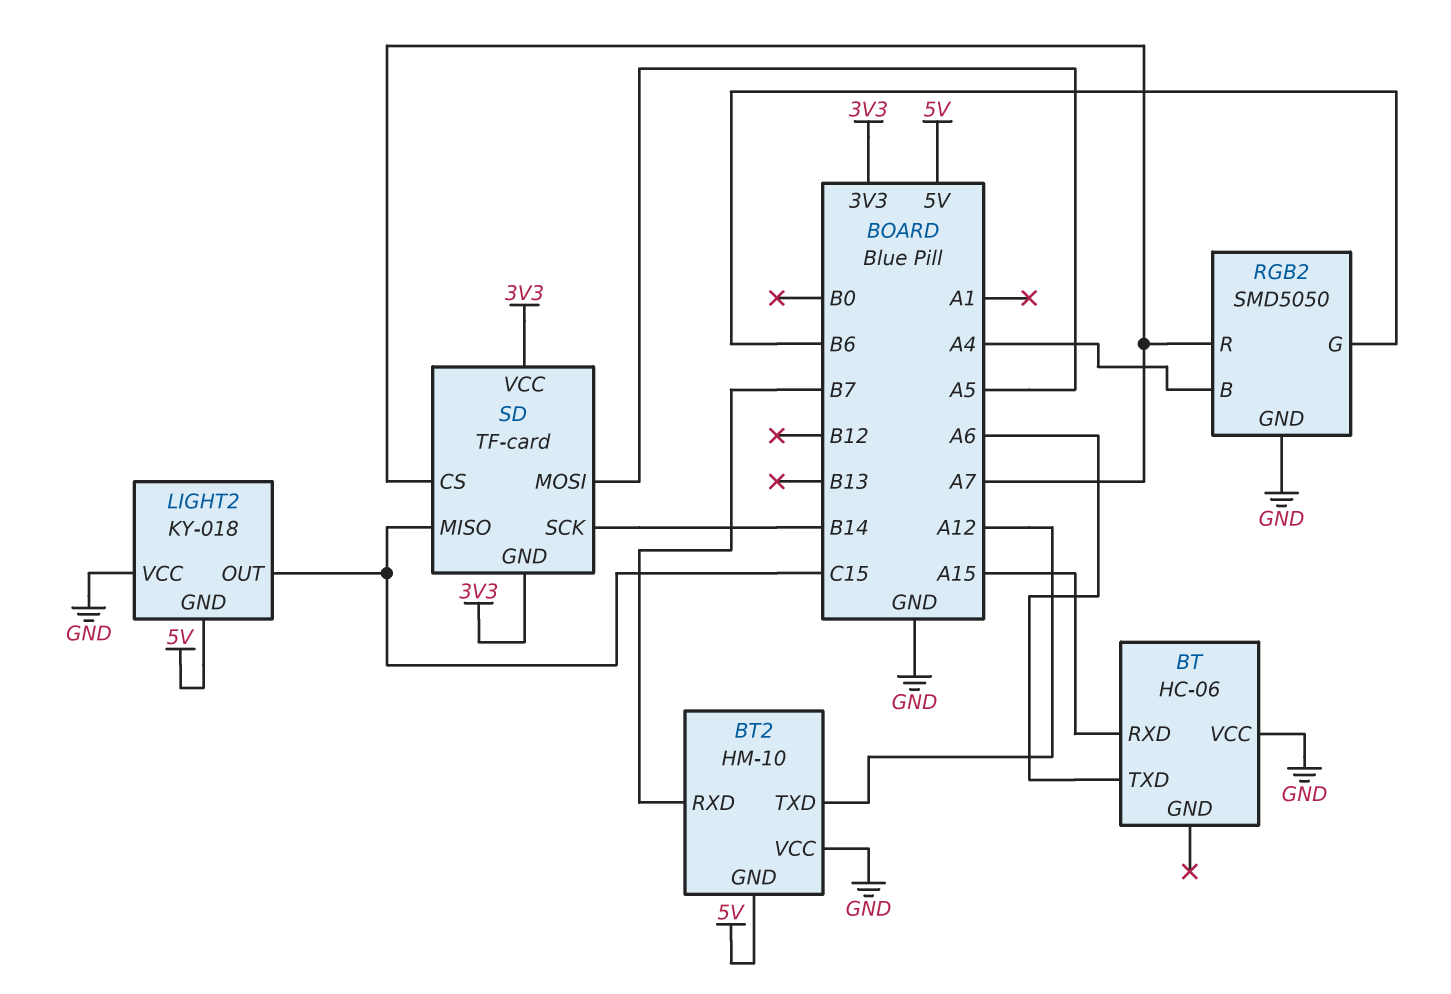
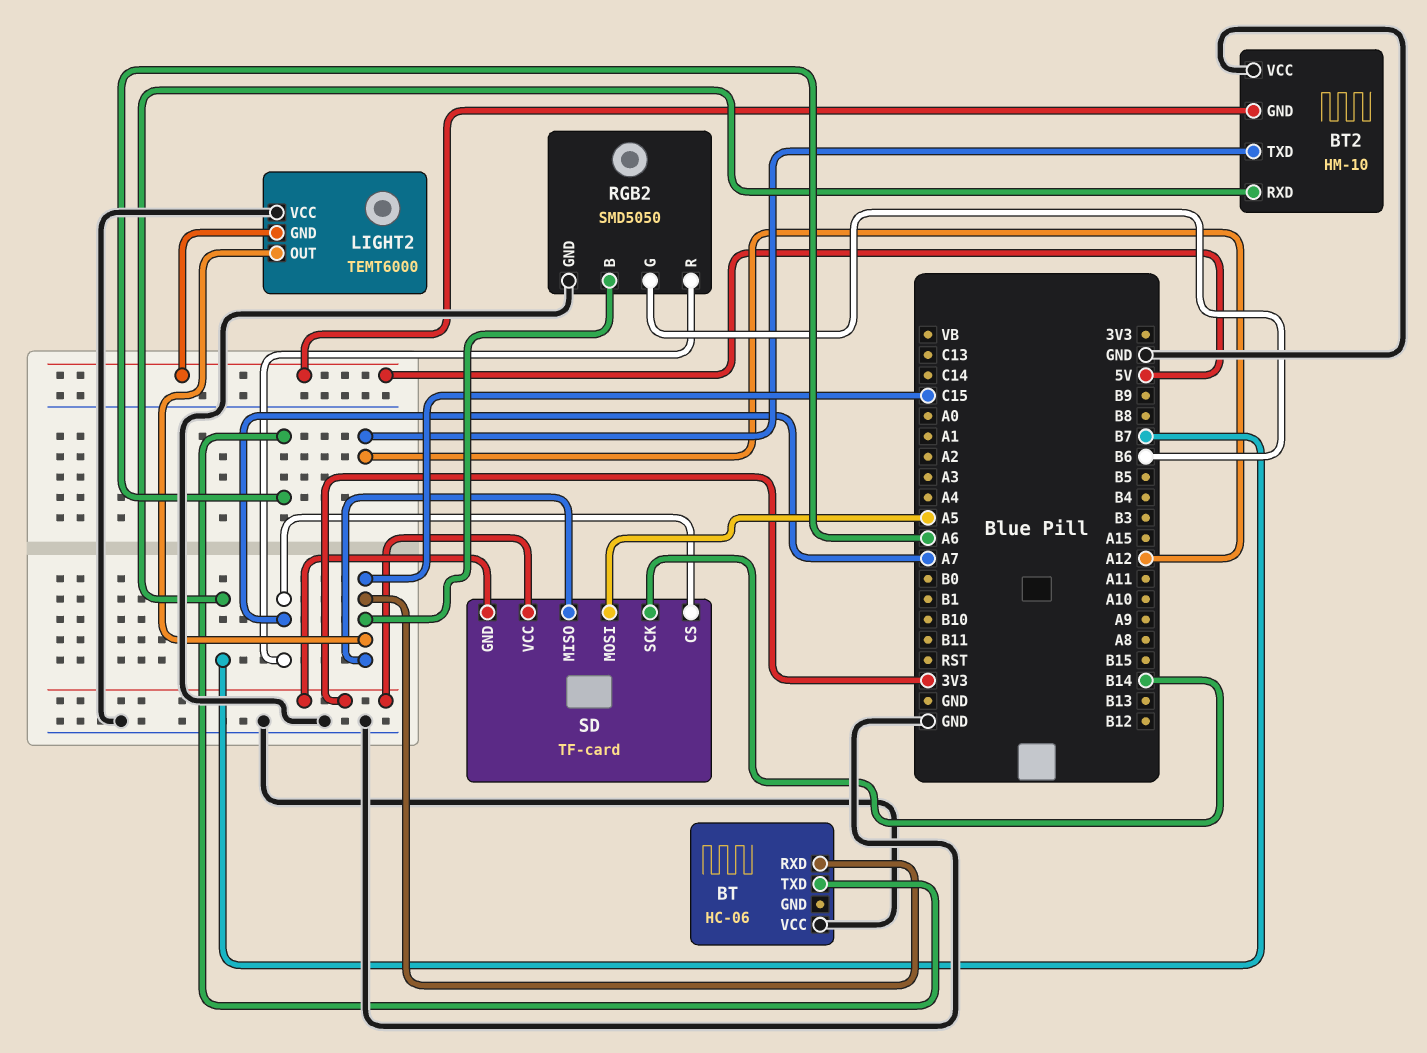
BT pin RXD: A15 -> C15
LIGHT2: KY-018 -> TEMT6000
RGB2 pin B: A4 -> C15

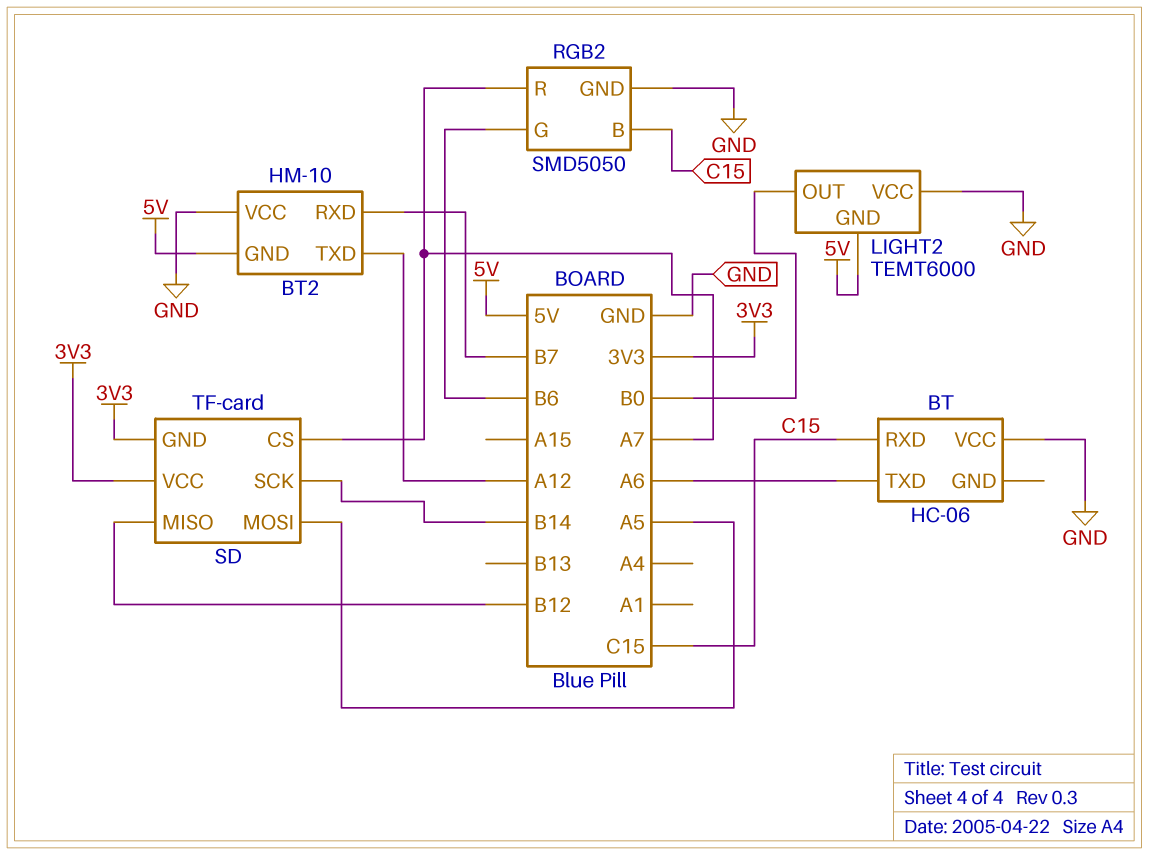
LIGHT2 pin OUT: C15 -> B0
SD pin MISO: C15 -> B12

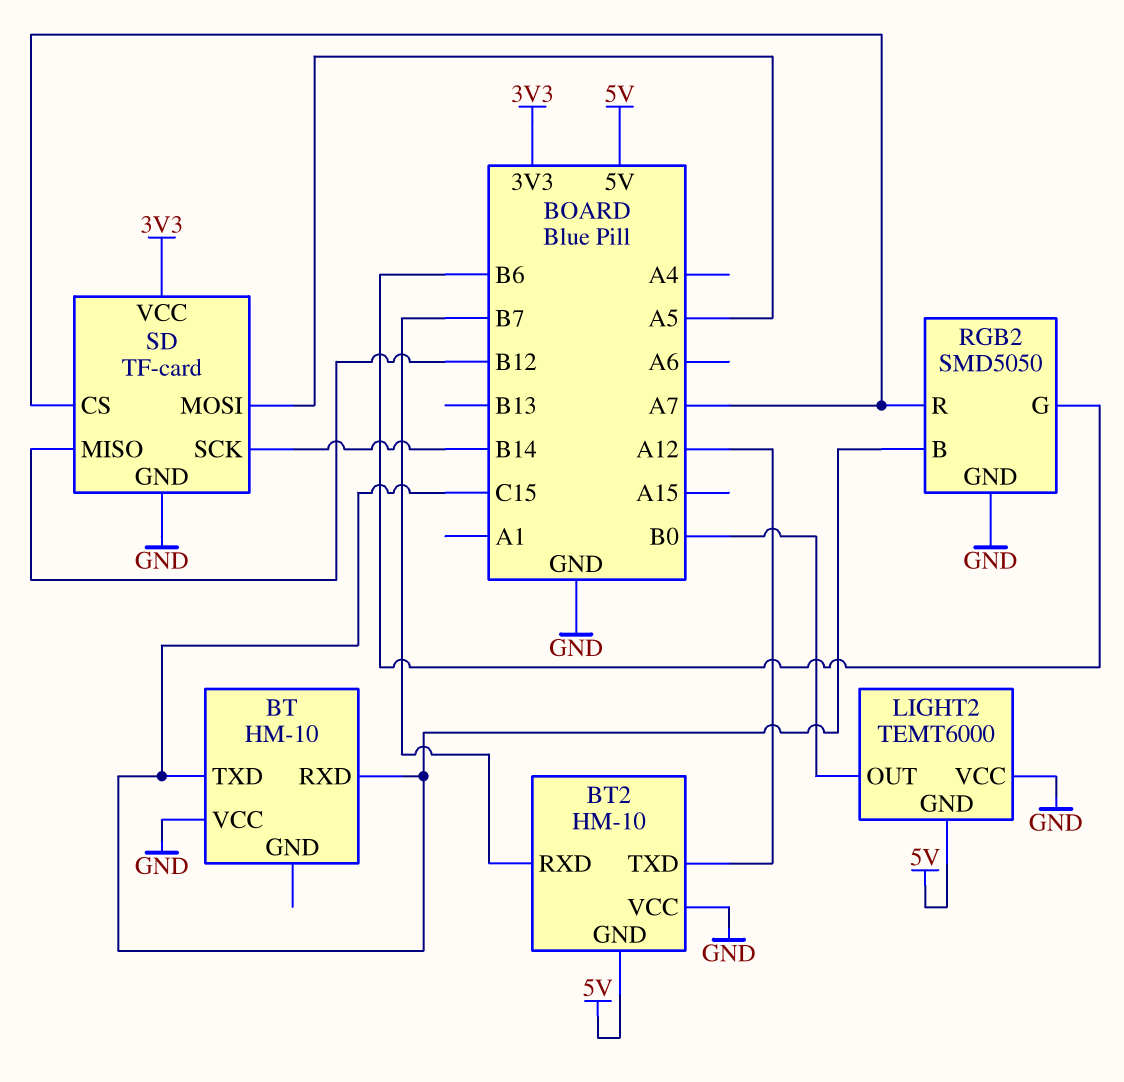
BT: HC-06 -> HM-10
BT pin TXD: A6 -> C15
SD pin GND: 3V3 -> GND

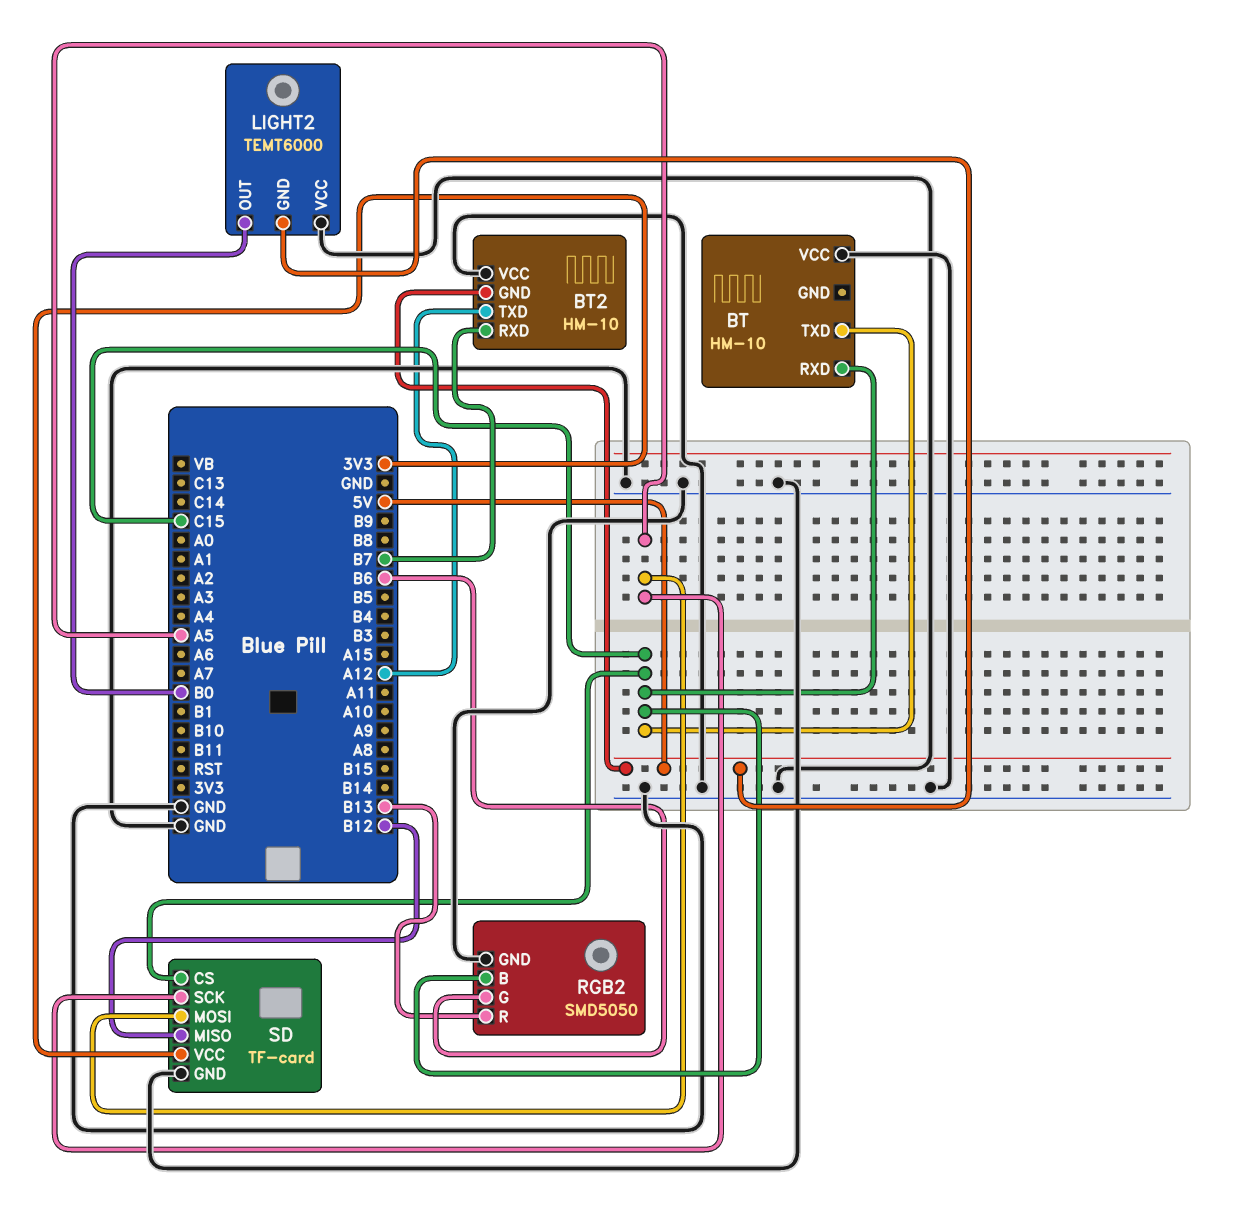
RGB2 pin R: A7 -> B13
SD pin CS: A7 -> C15
SD pin SCK: B14 -> A5

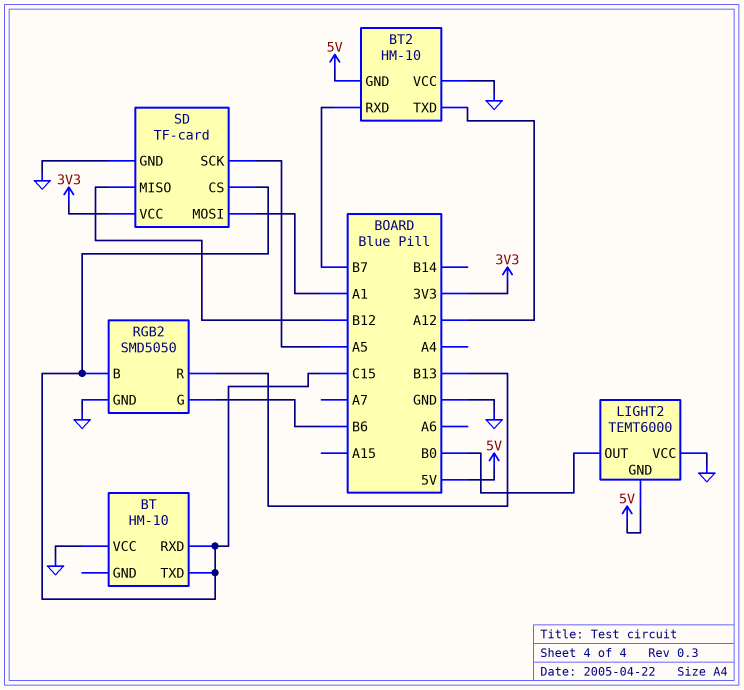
SD pin MOSI: A5 -> A1

